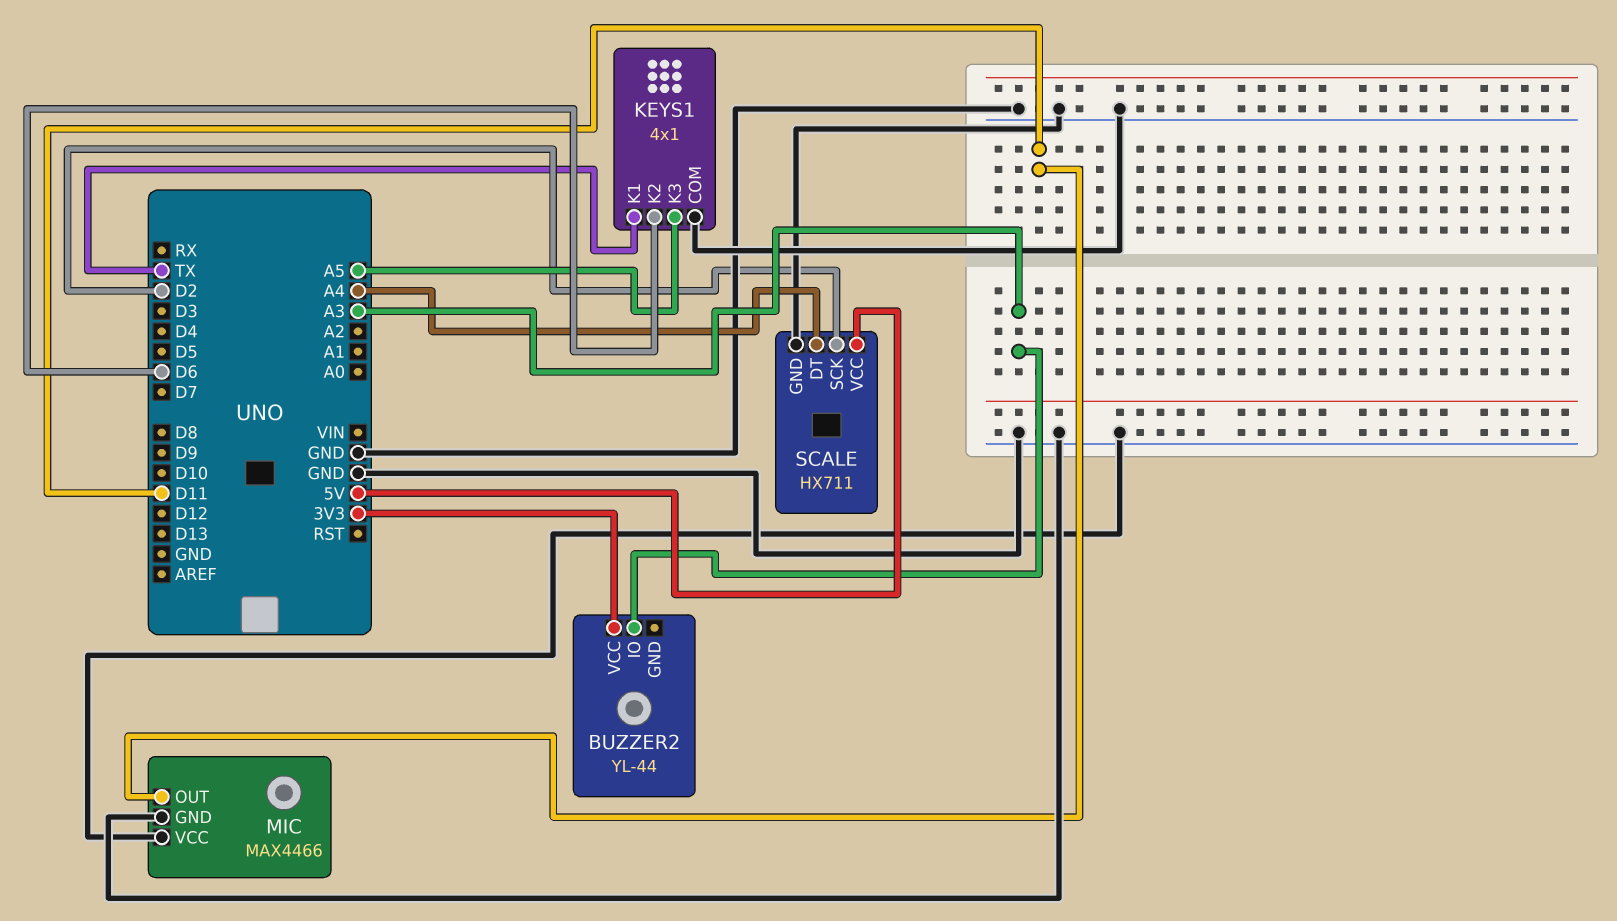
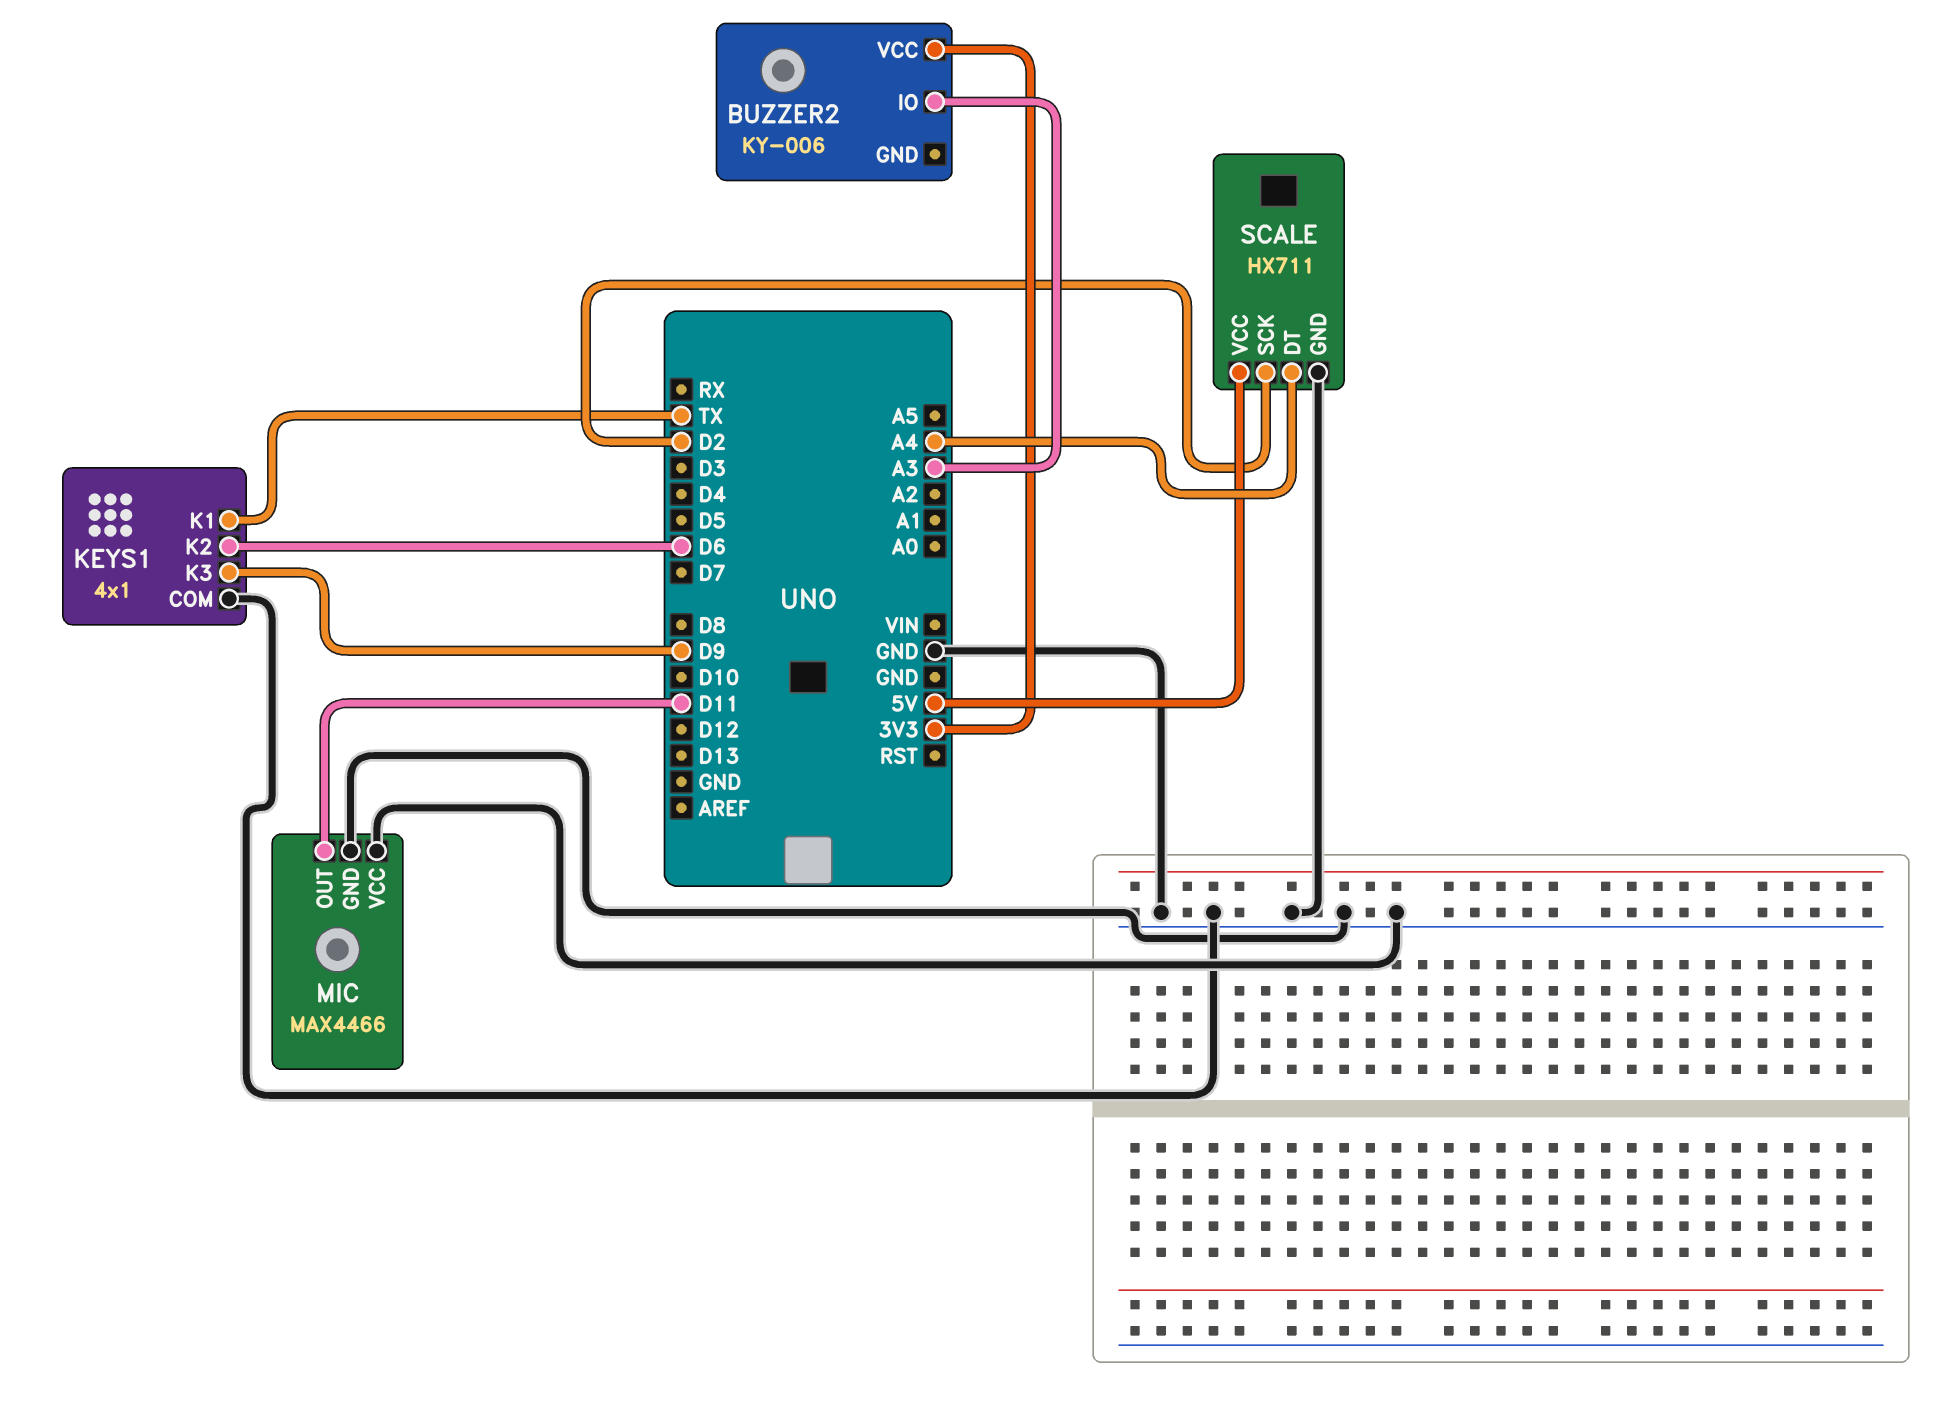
BUZZER2: YL-44 -> KY-006
KEYS1 pin K3: A5 -> D9

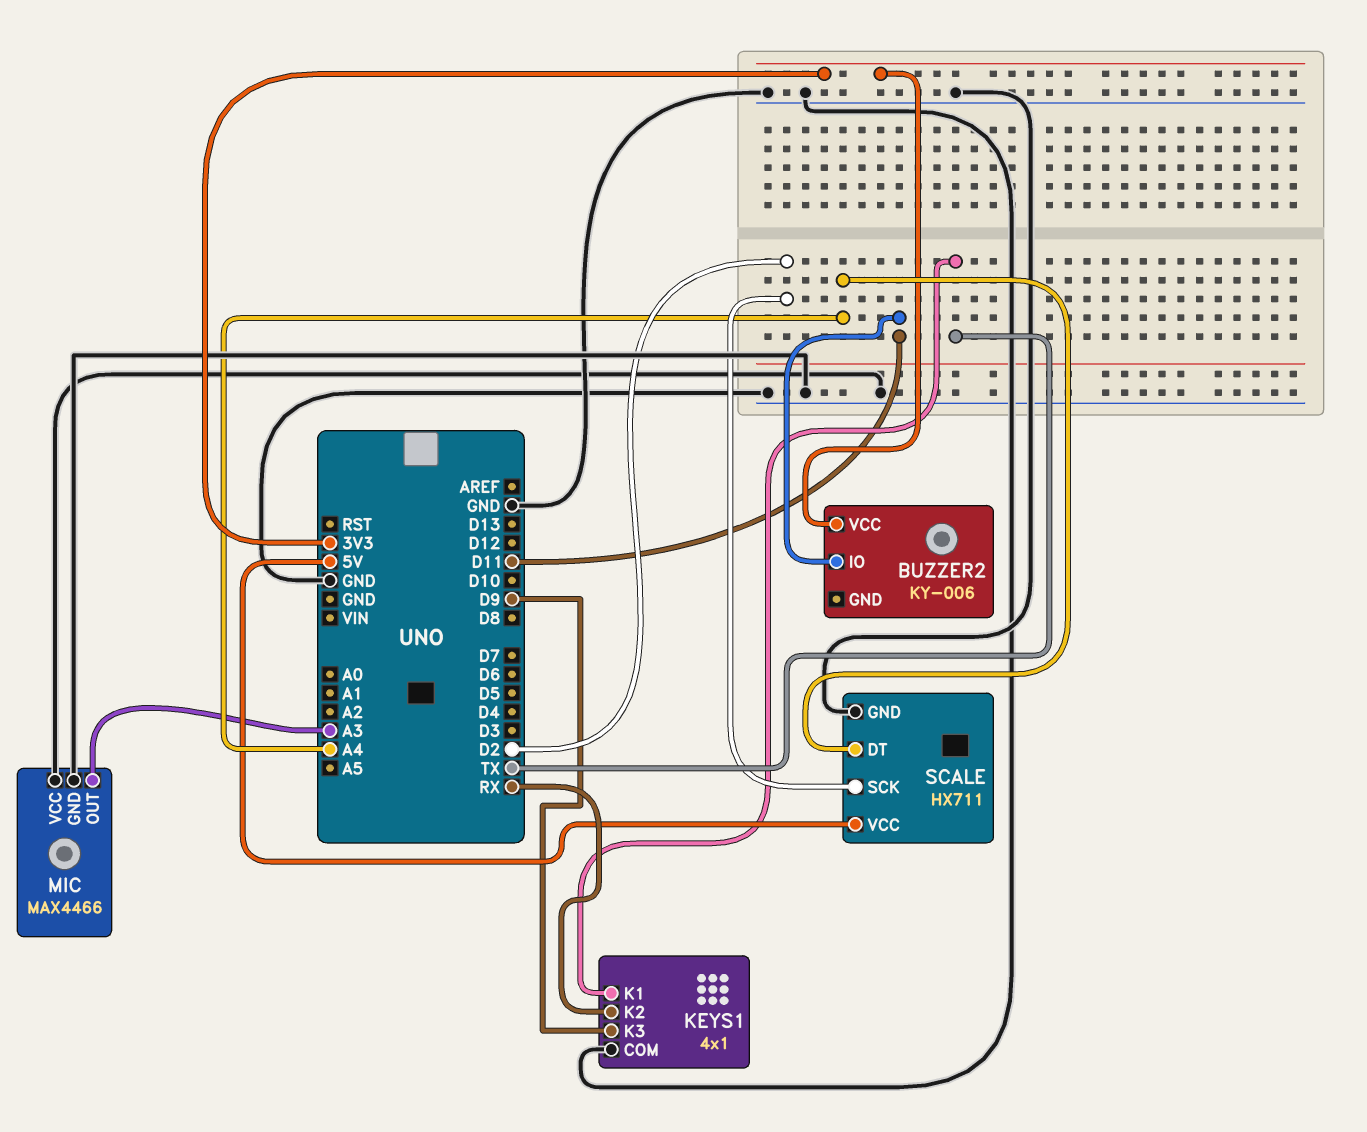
BUZZER2 pin IO: A3 -> D11
KEYS1 pin K2: D6 -> RX
MIC pin OUT: D11 -> A3

